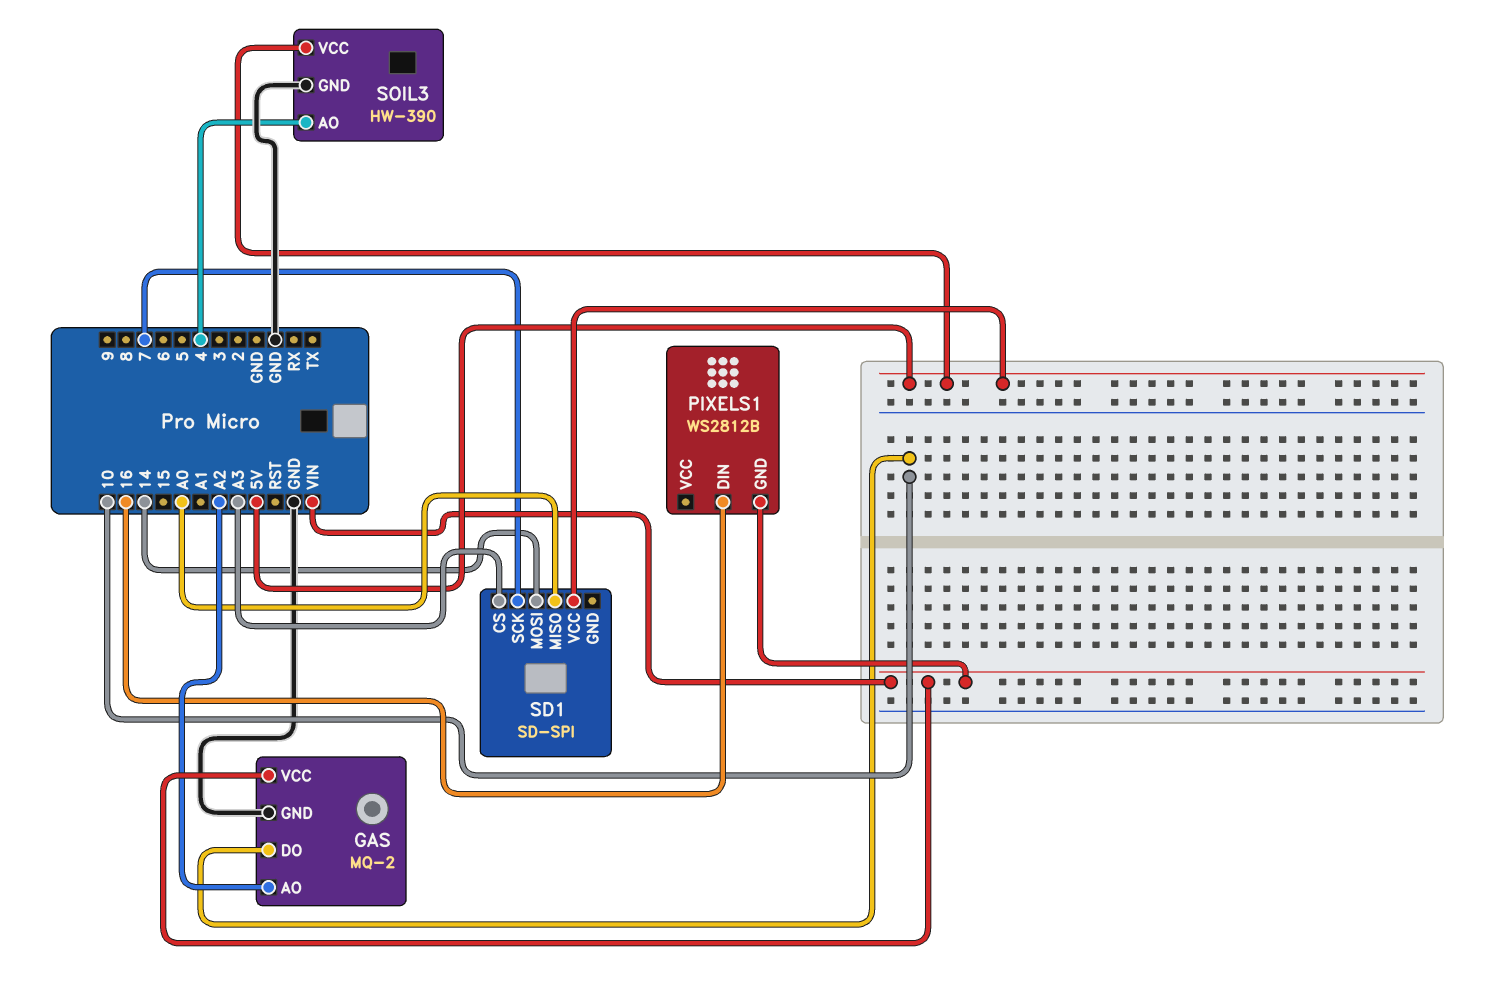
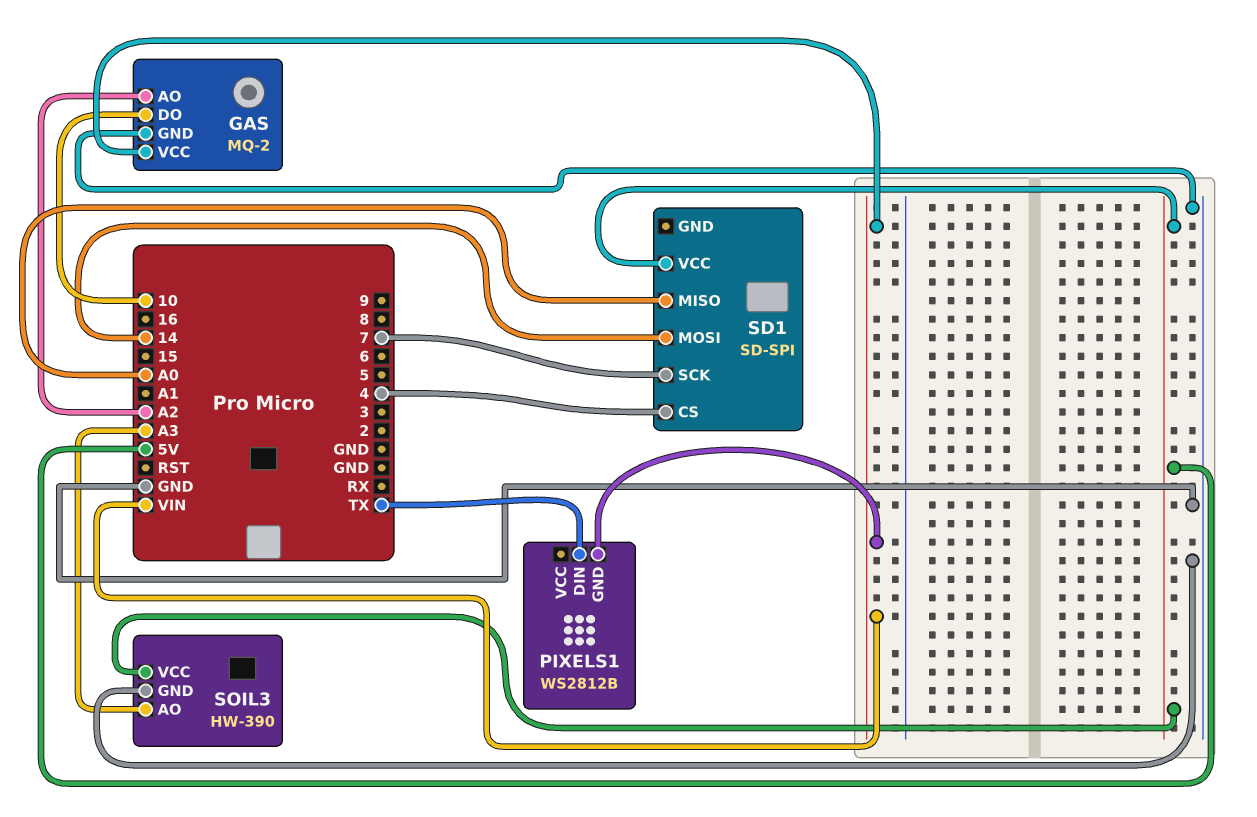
PIXELS1 pin DIN: 16 -> TX
SD1 pin CS: A3 -> 4
SOIL3 pin AO: 4 -> A3

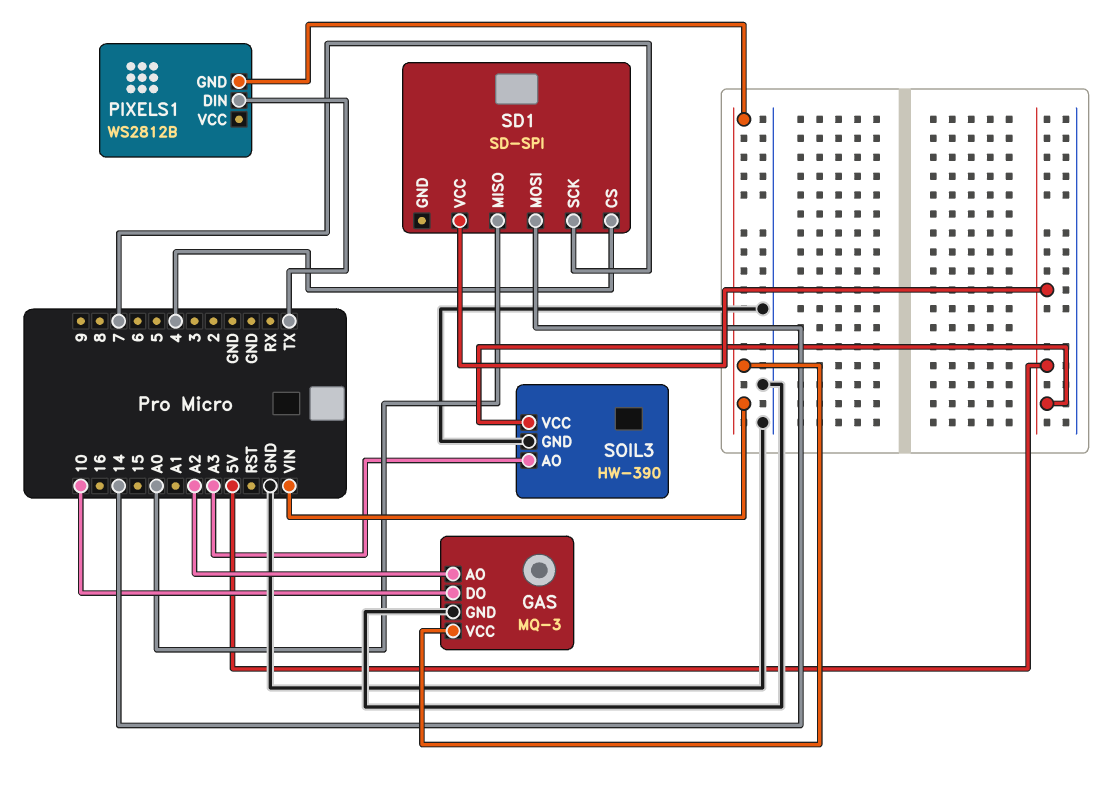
GAS: MQ-2 -> MQ-3

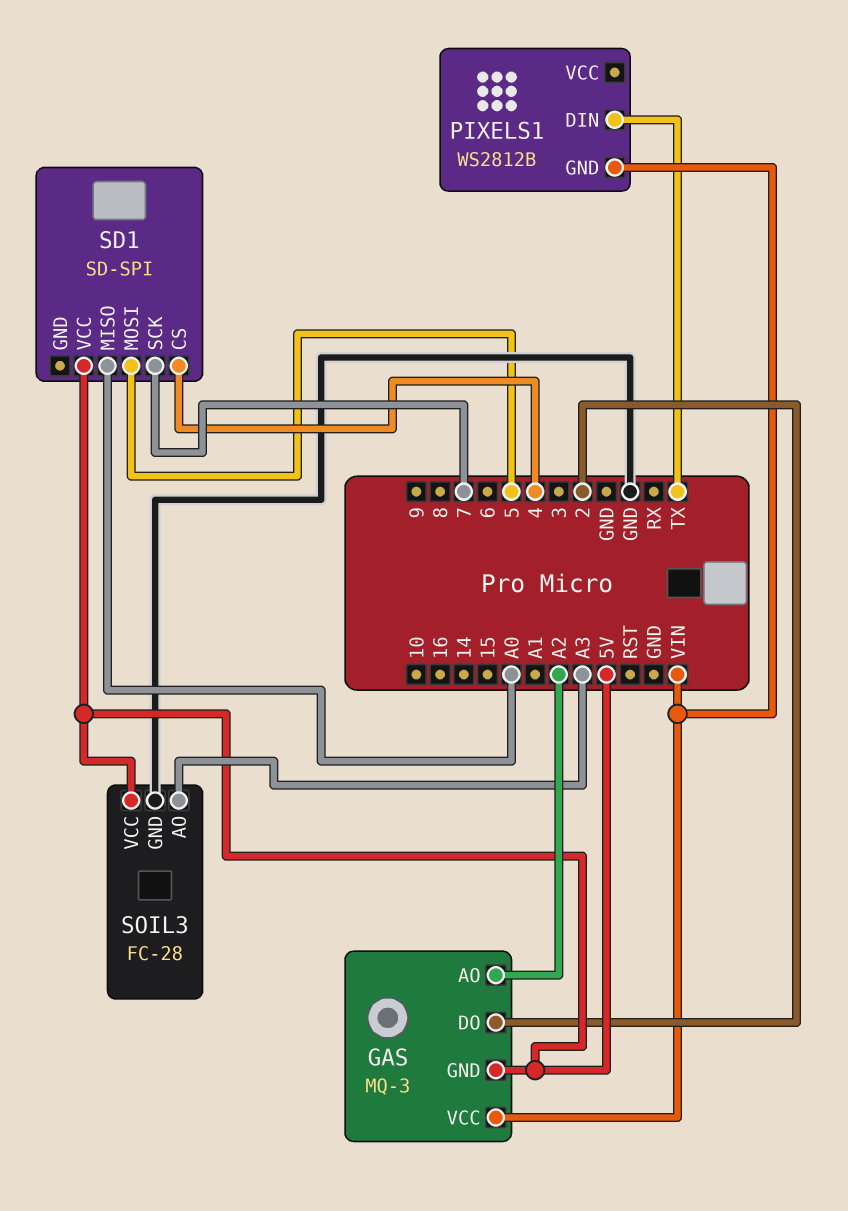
GAS pin DO: 10 -> 2
GAS pin GND: GND -> 5V
SD1 pin MOSI: 14 -> 5
SOIL3: HW-390 -> FC-28

